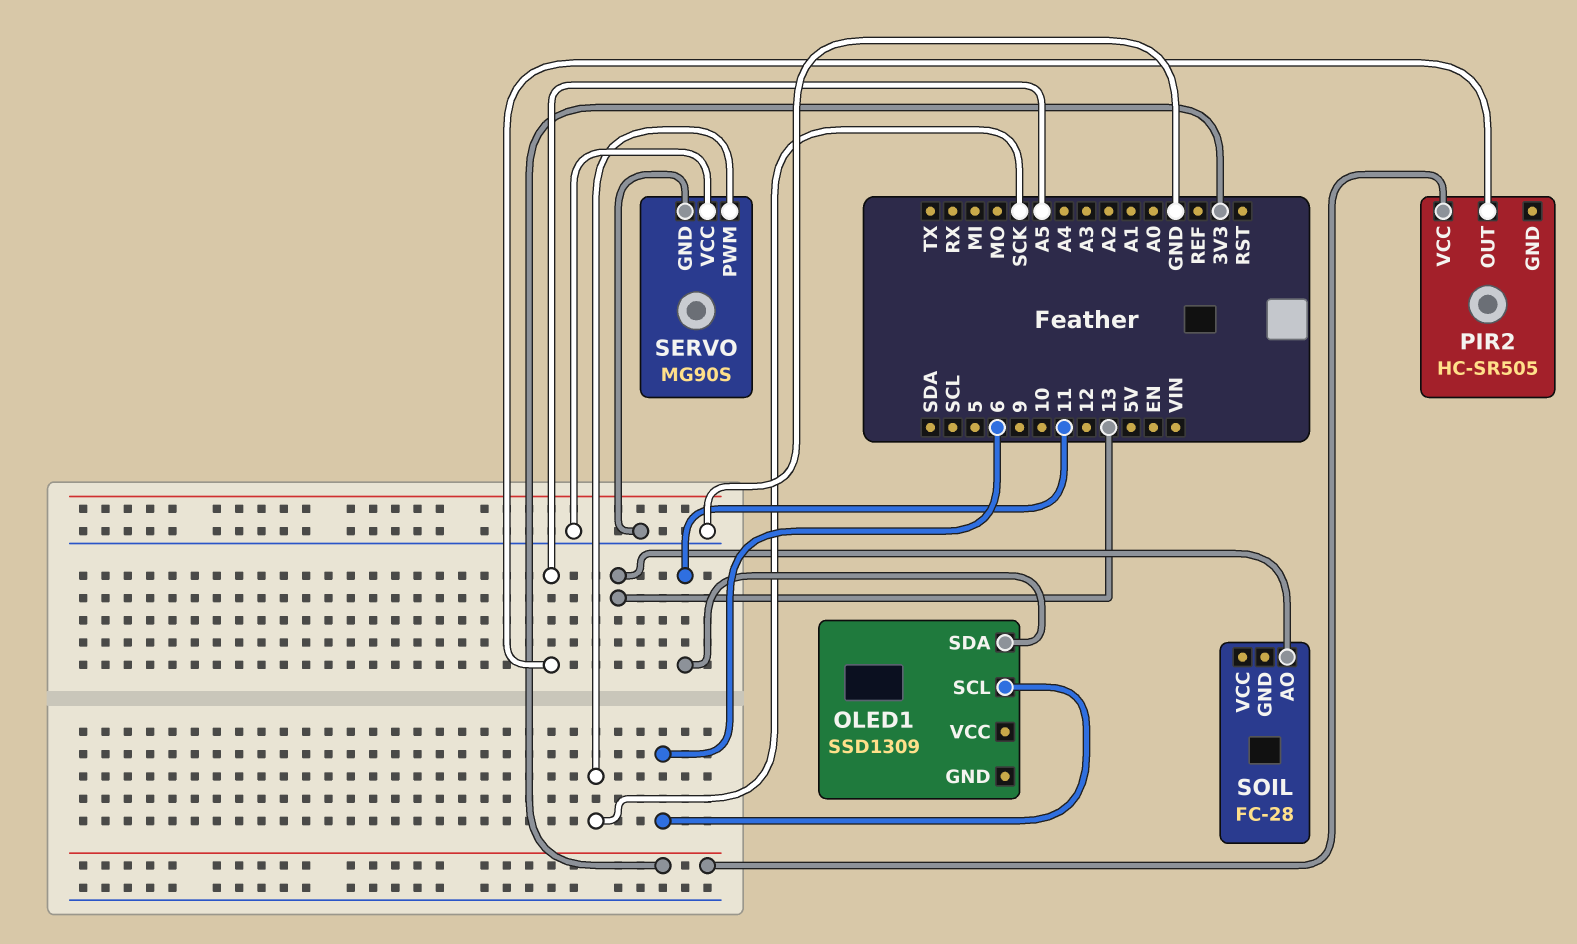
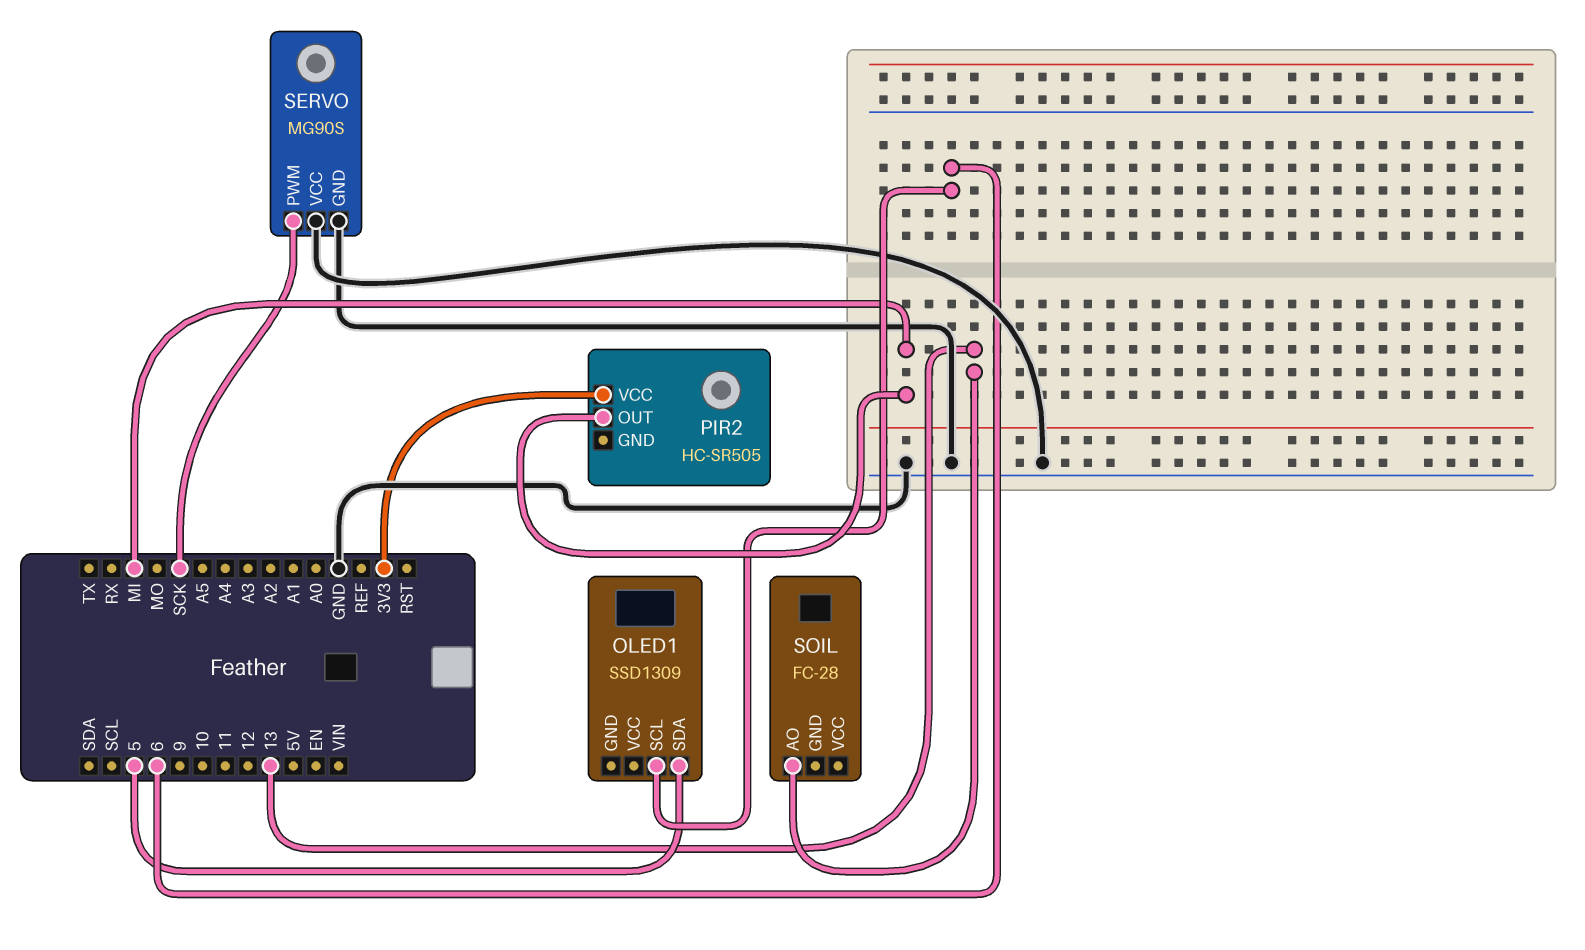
OLED1 pin SDA: 11 -> 5
PIR2 pin OUT: A5 -> MI

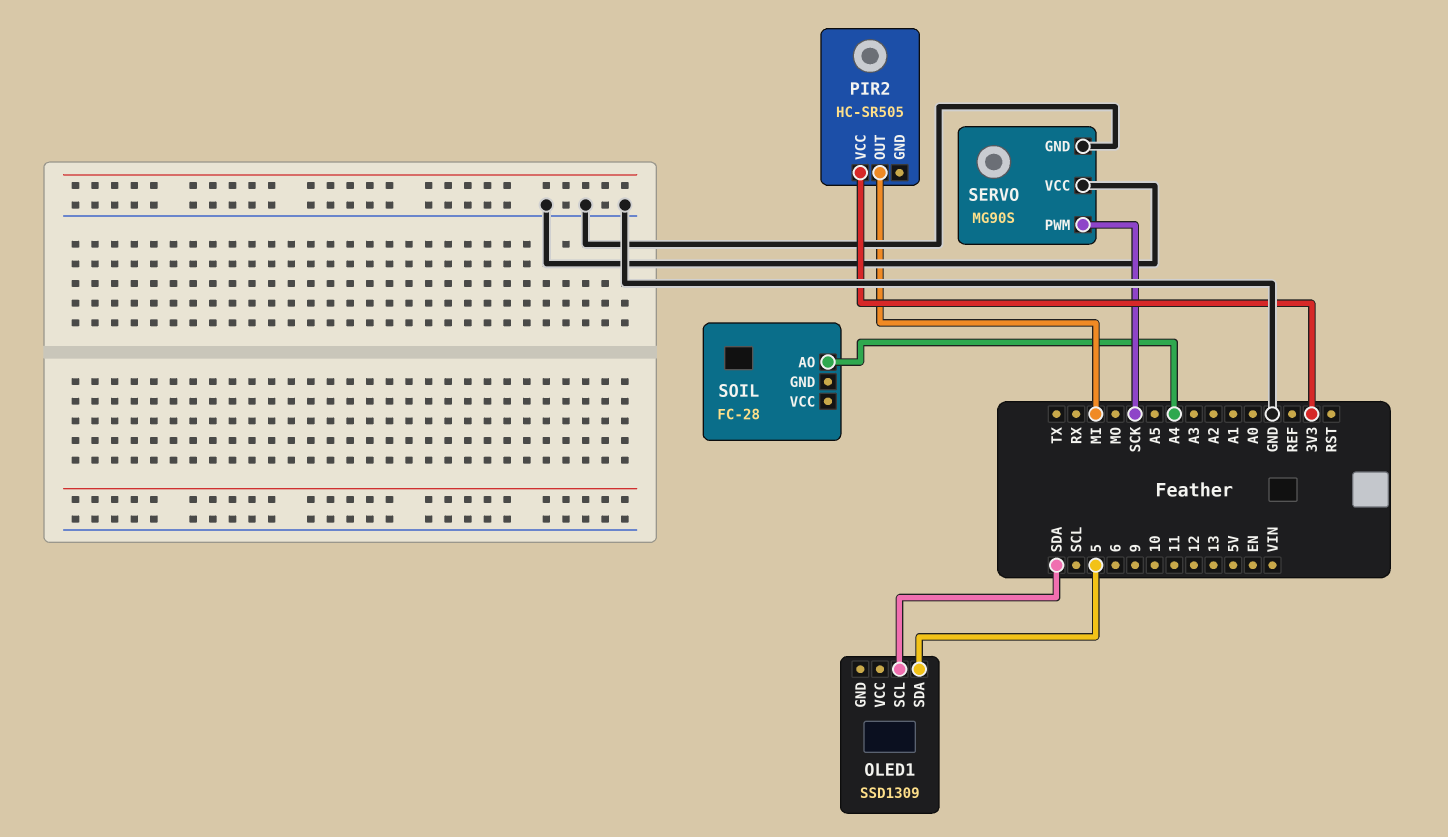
OLED1 pin SCL: 6 -> SDA
SOIL pin AO: 13 -> A4

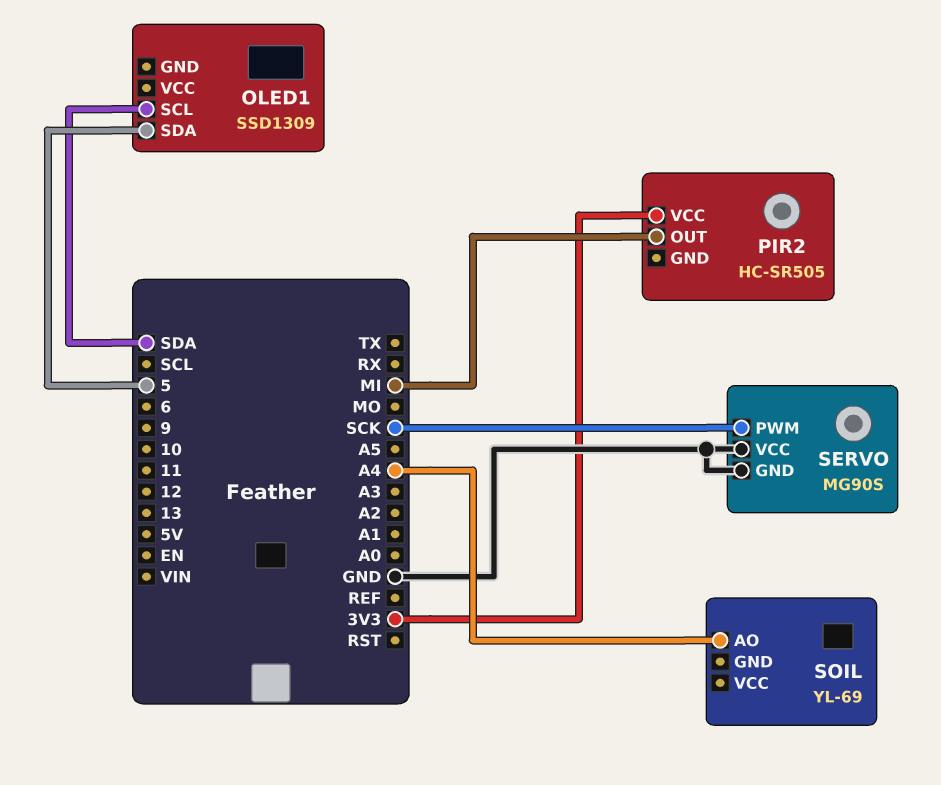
SOIL: FC-28 -> YL-69

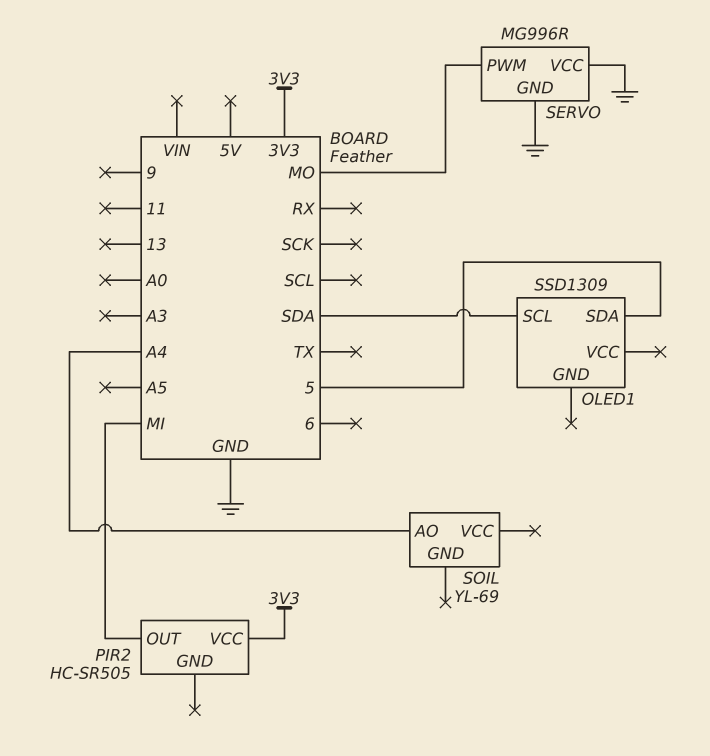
SERVO: MG90S -> MG996R
SERVO pin PWM: SCK -> MO

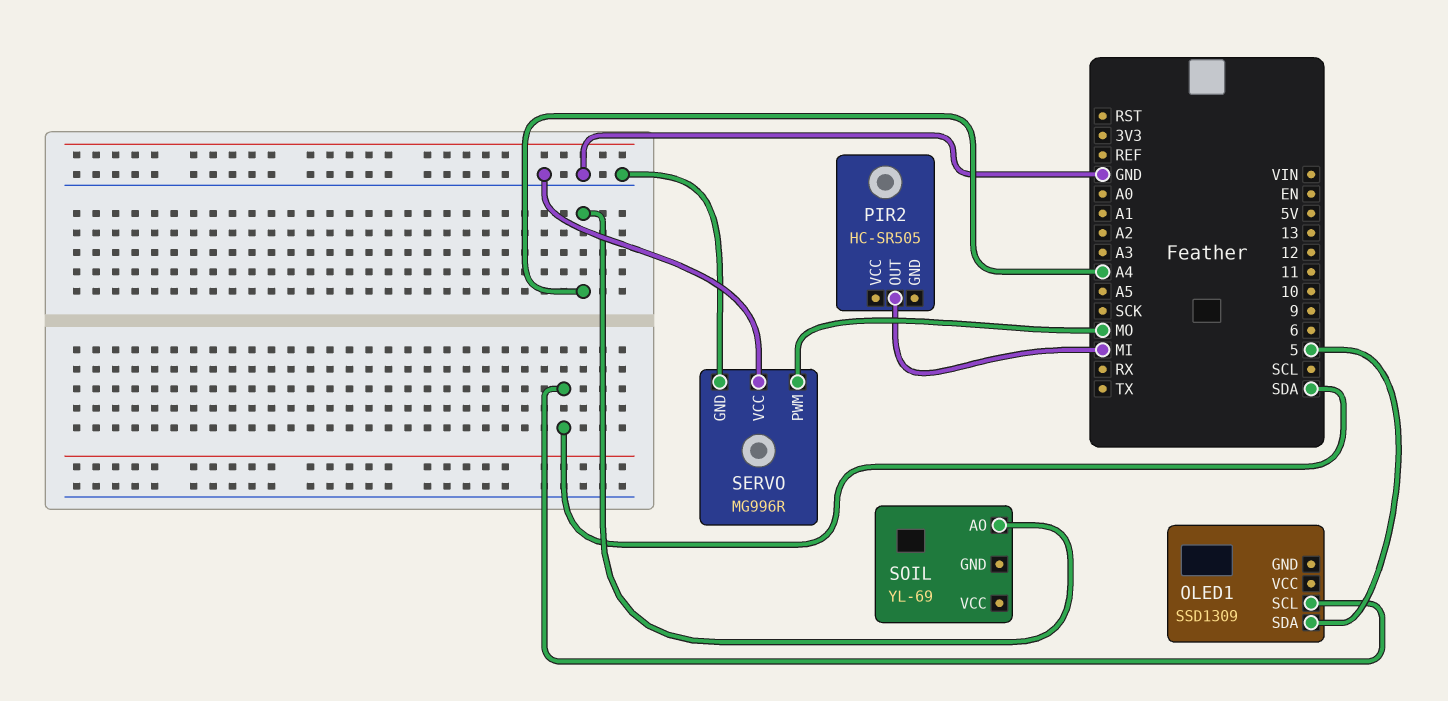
PIR2 pin VCC: 3V3 -> none

